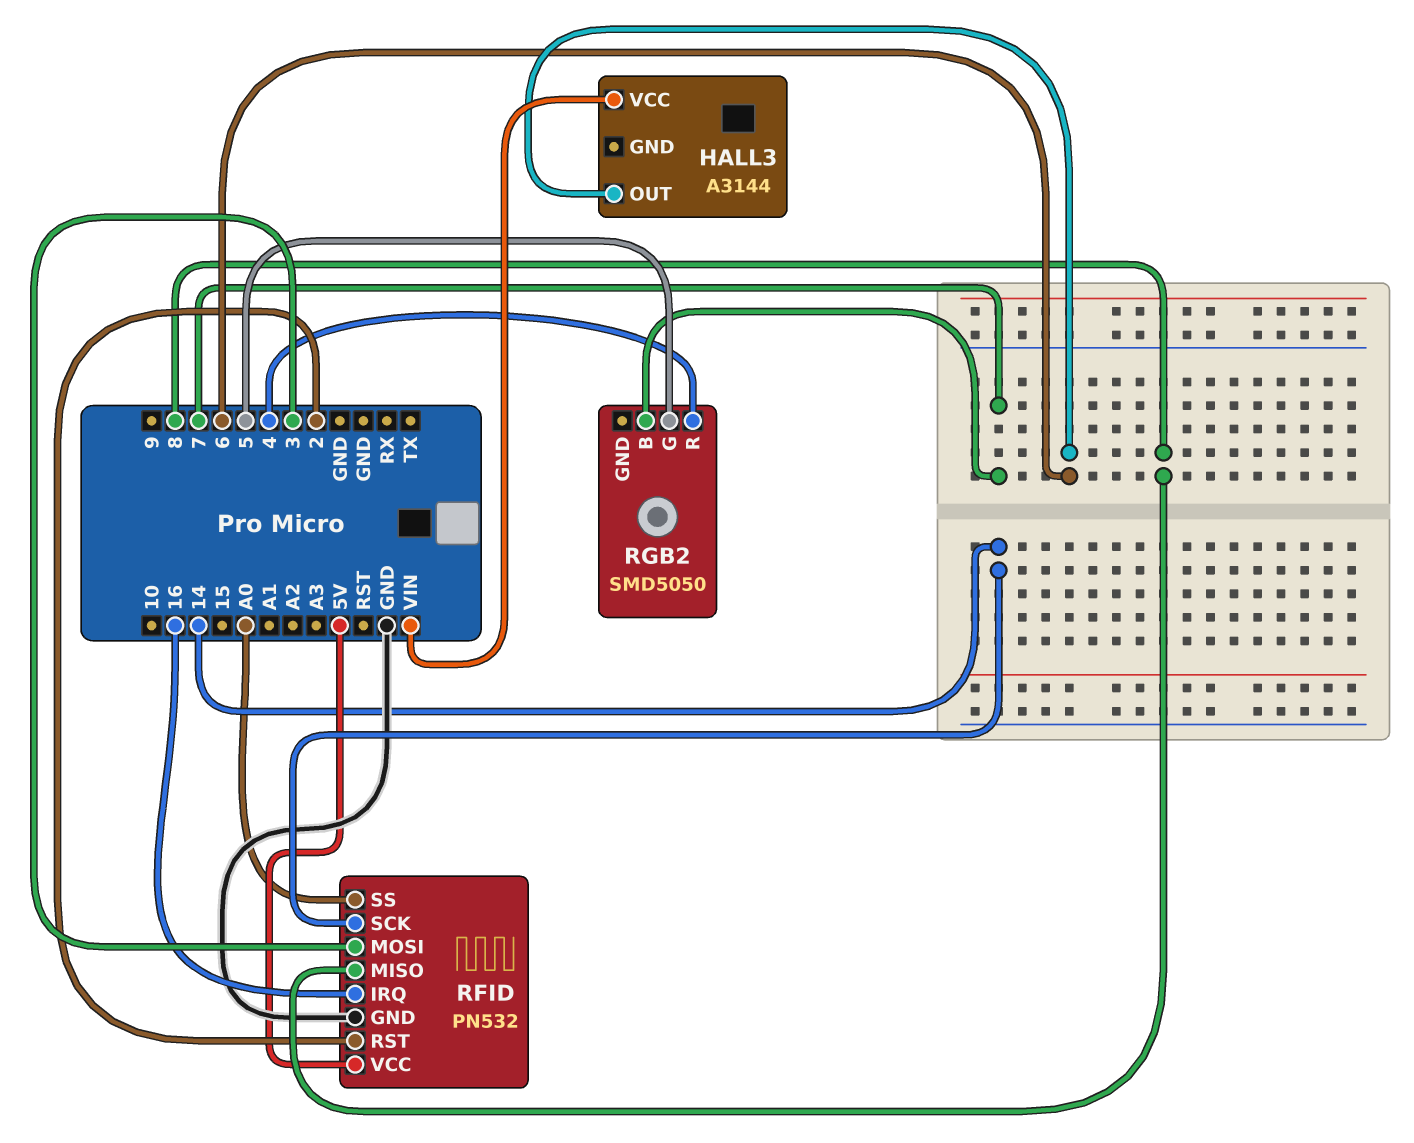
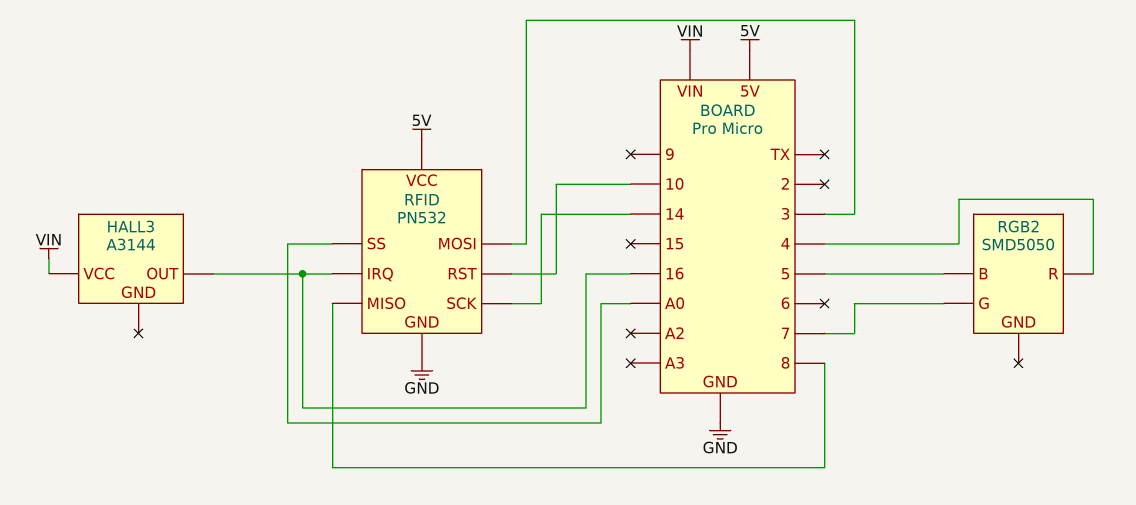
HALL3 pin OUT: 6 -> 16
RFID pin RST: 2 -> 10
RGB2 pin B: 7 -> 5
RGB2 pin G: 5 -> 7

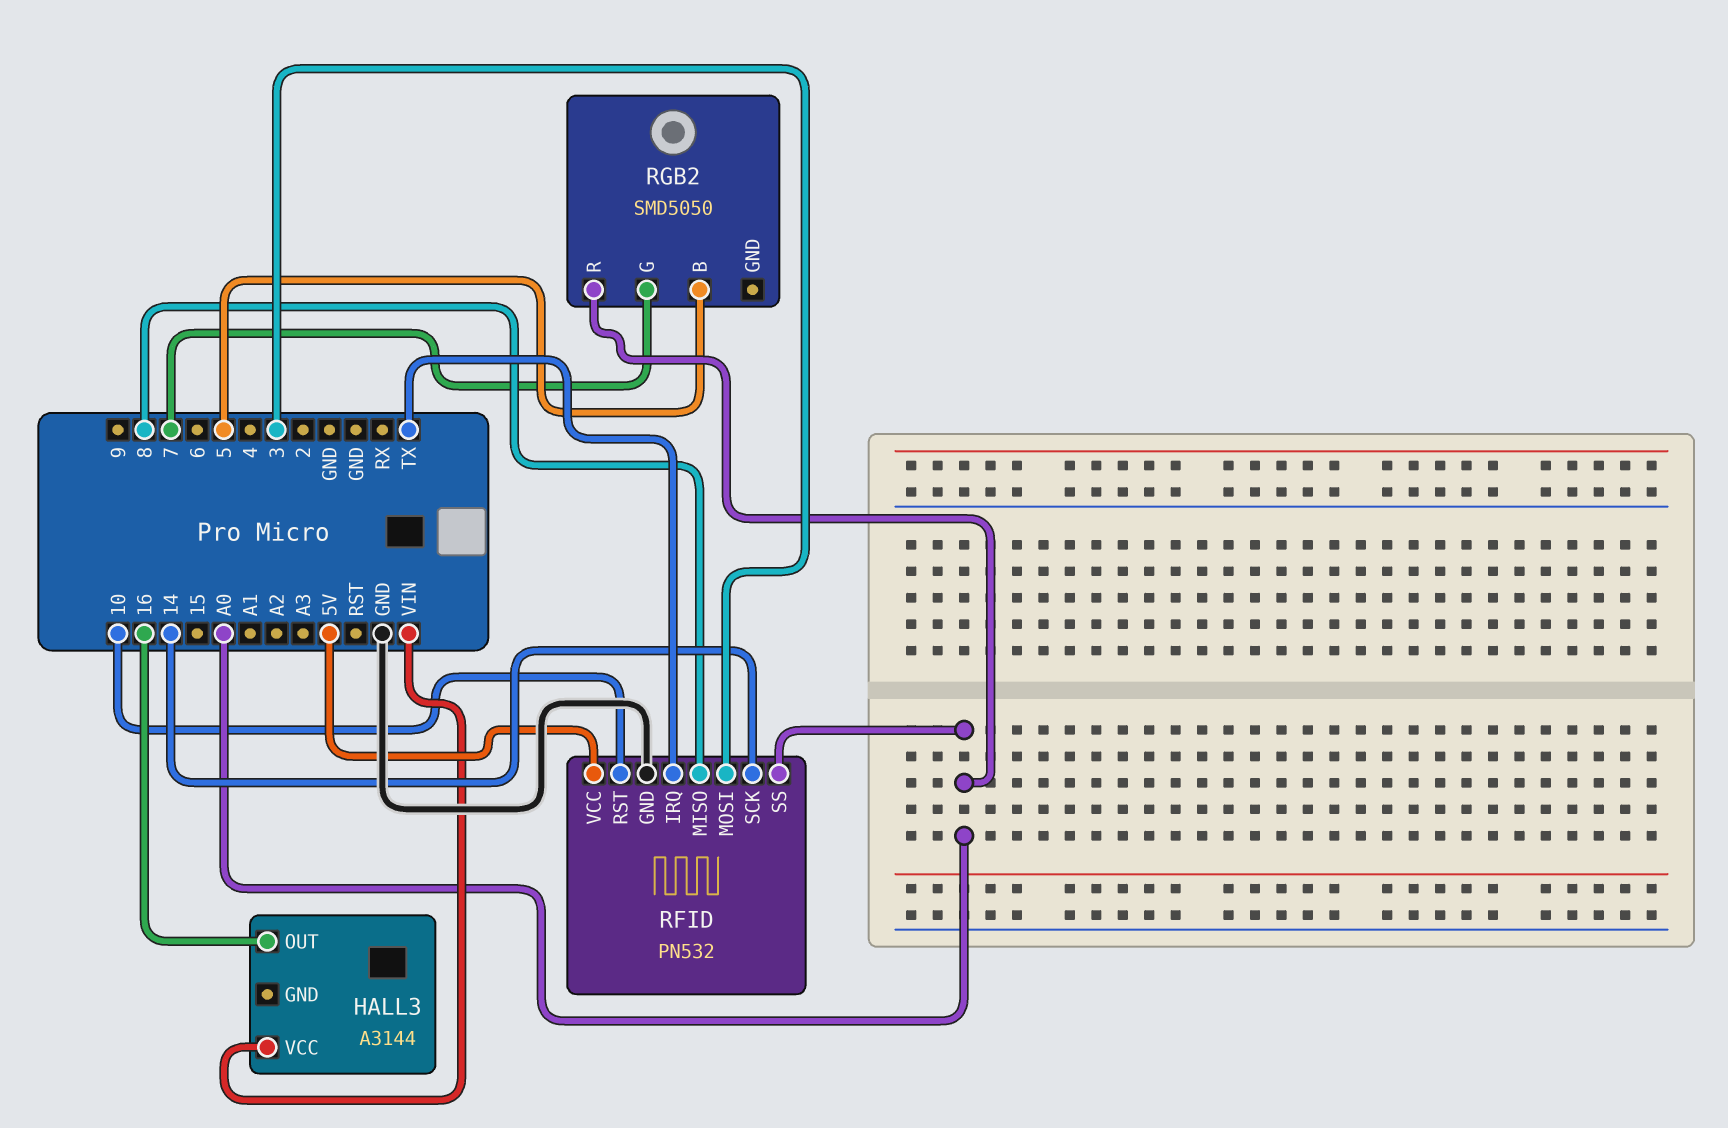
RFID pin IRQ: 16 -> TX
RGB2 pin R: 4 -> A0

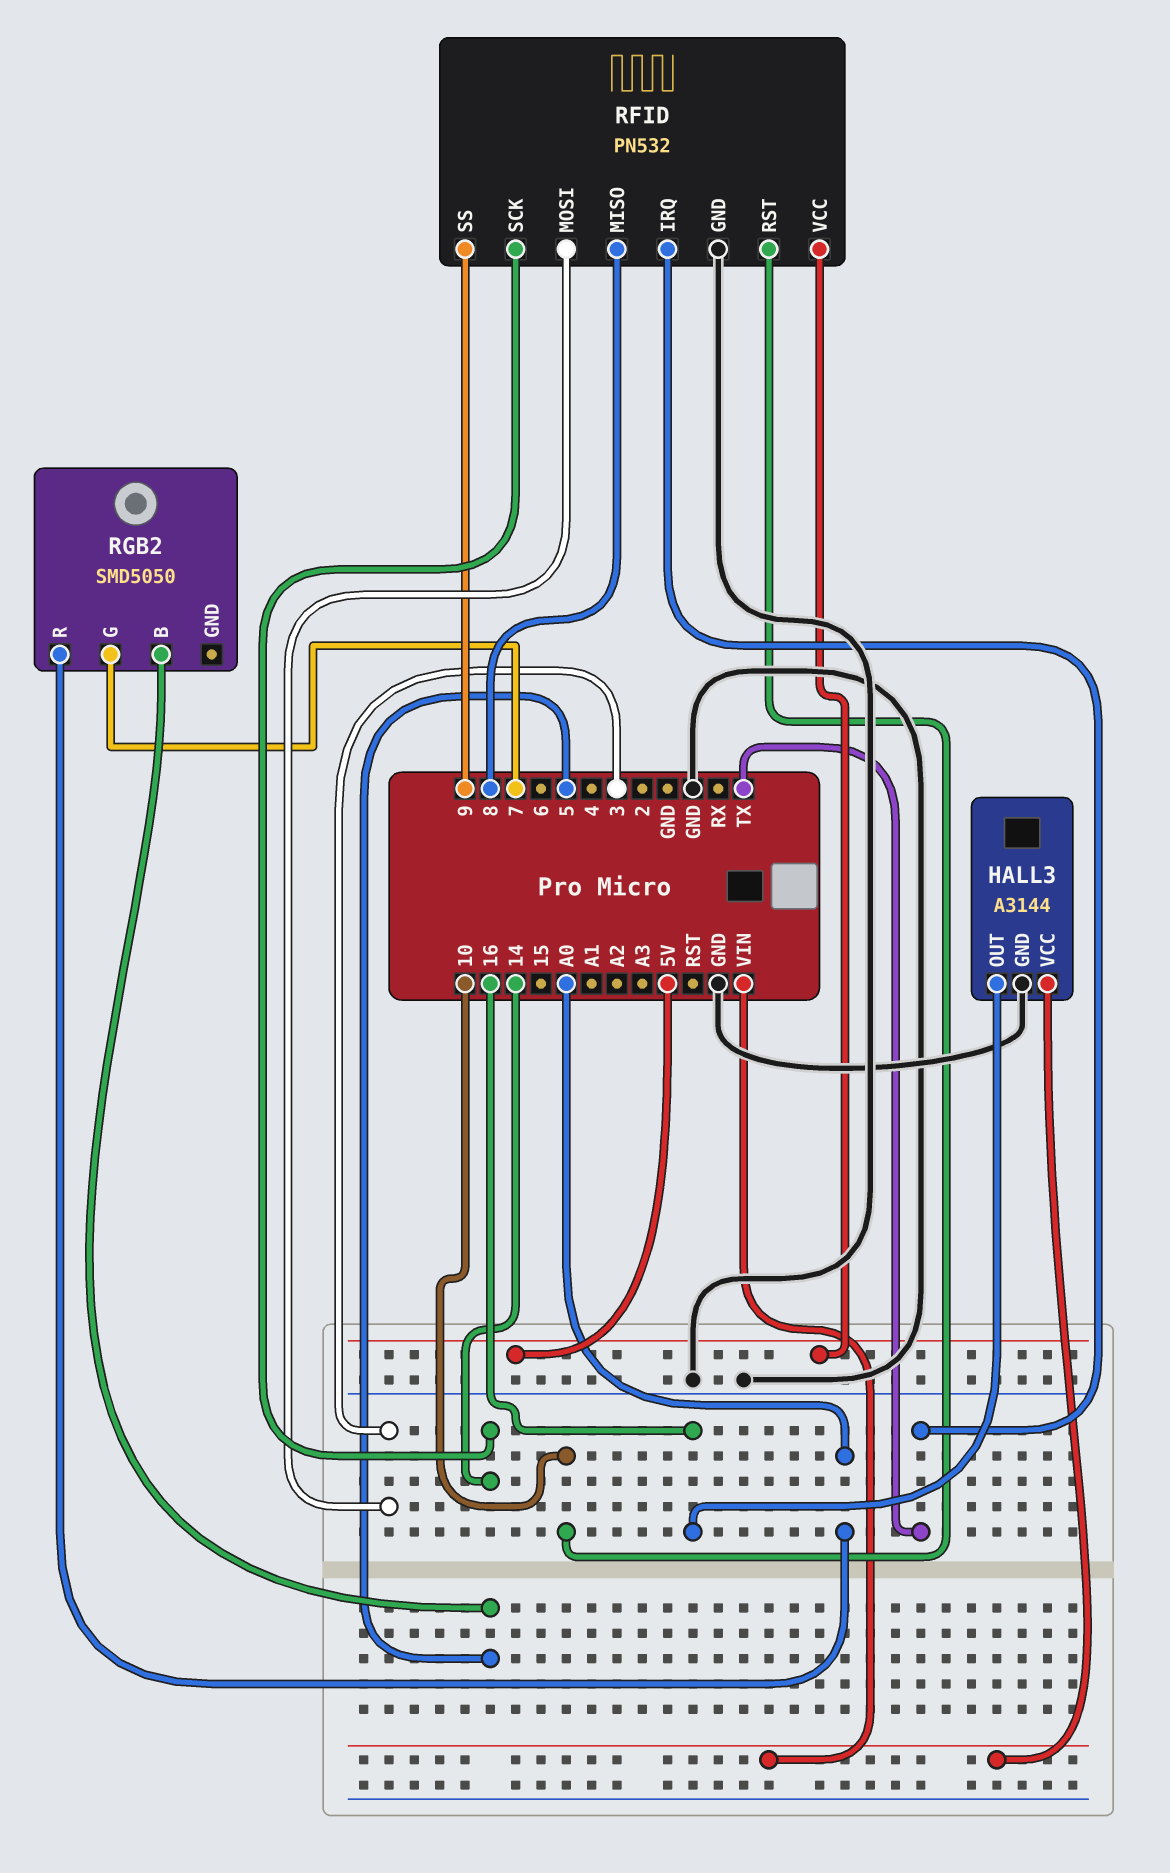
HALL3 pin GND: none -> GND
RFID pin SS: A0 -> 9

